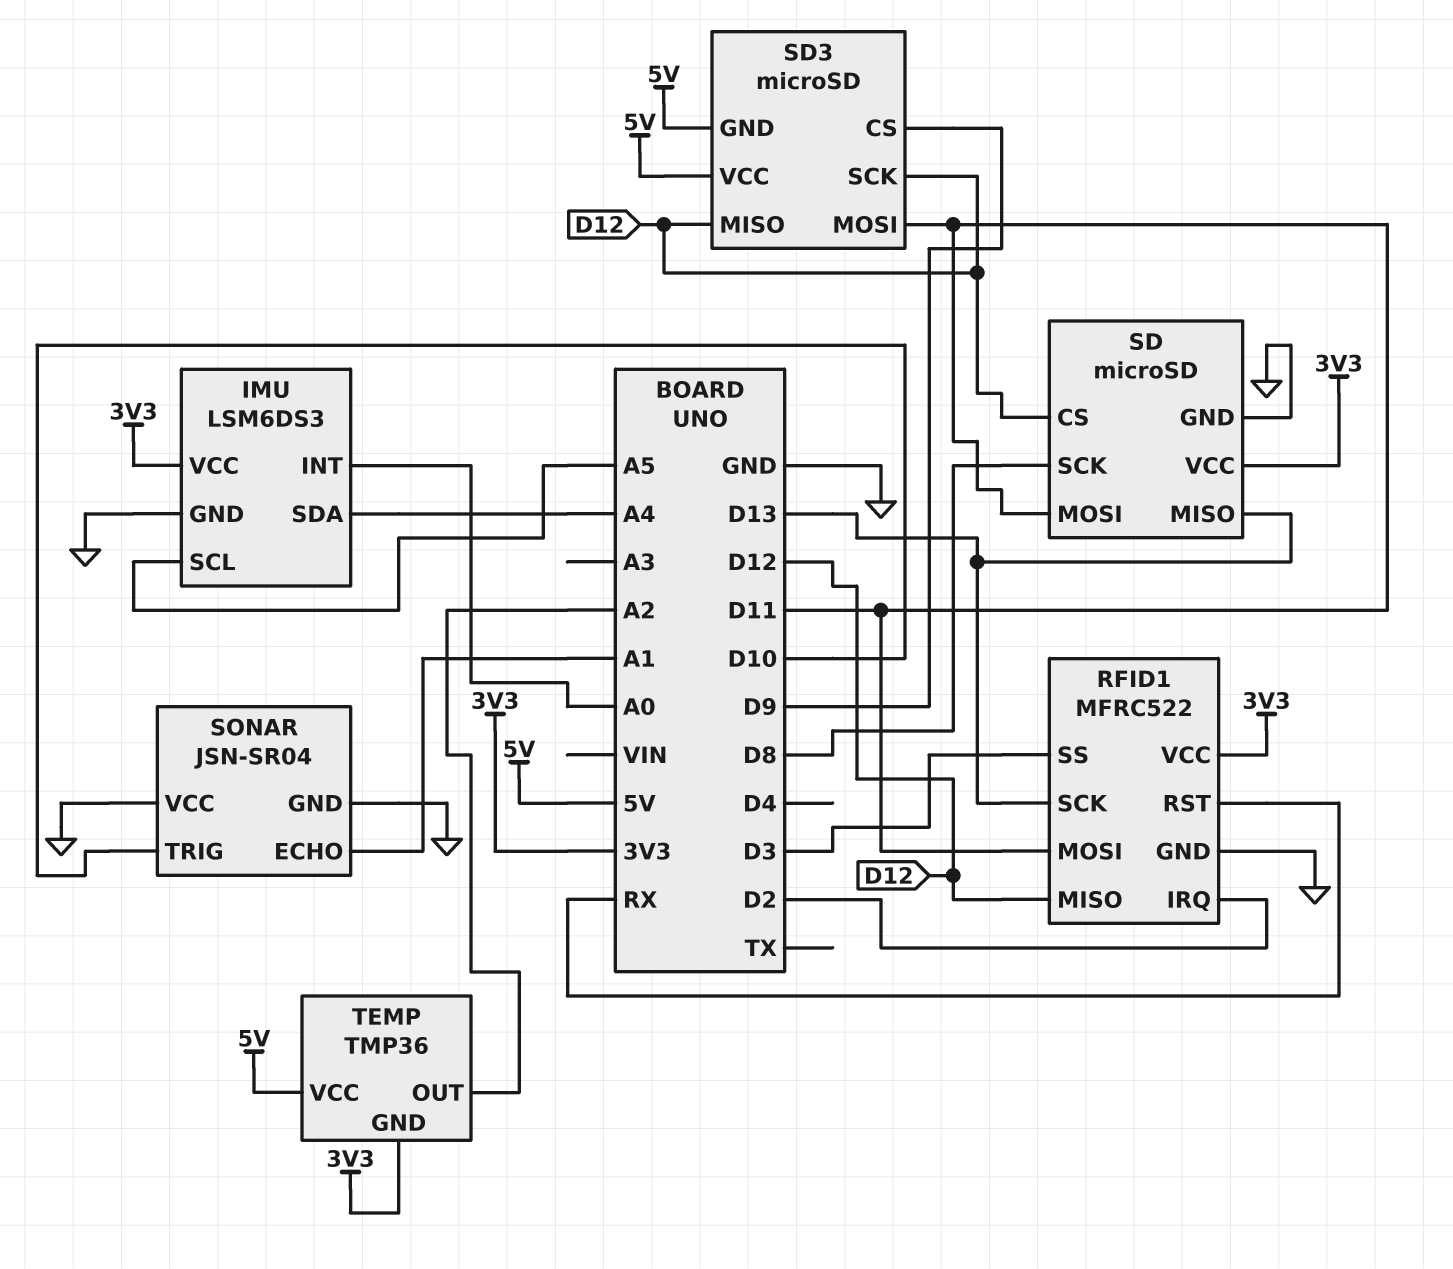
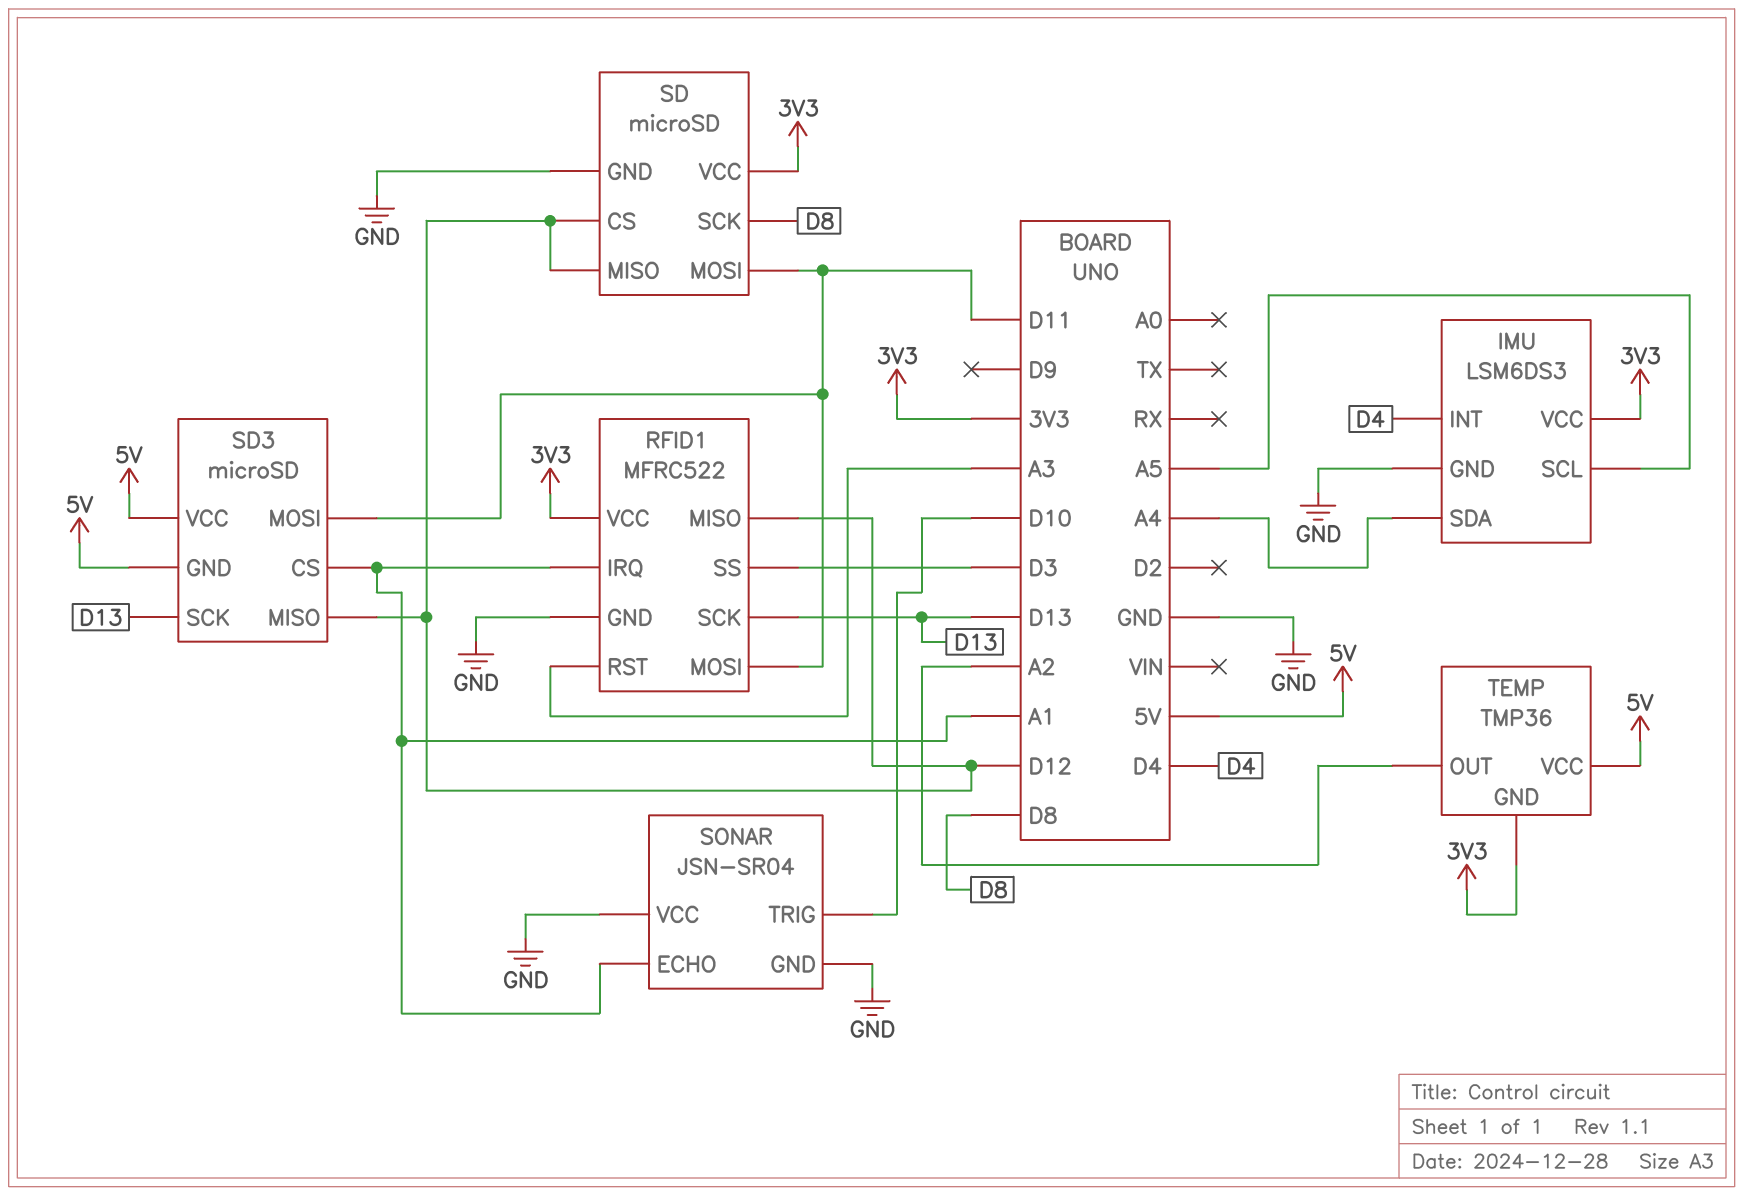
IMU pin INT: A0 -> D4
RFID1 pin IRQ: D2 -> A1
RFID1 pin RST: RX -> A3
SD pin MISO: D13 -> D12
SD3 pin CS: D9 -> A1
SD3 pin SCK: D12 -> D13

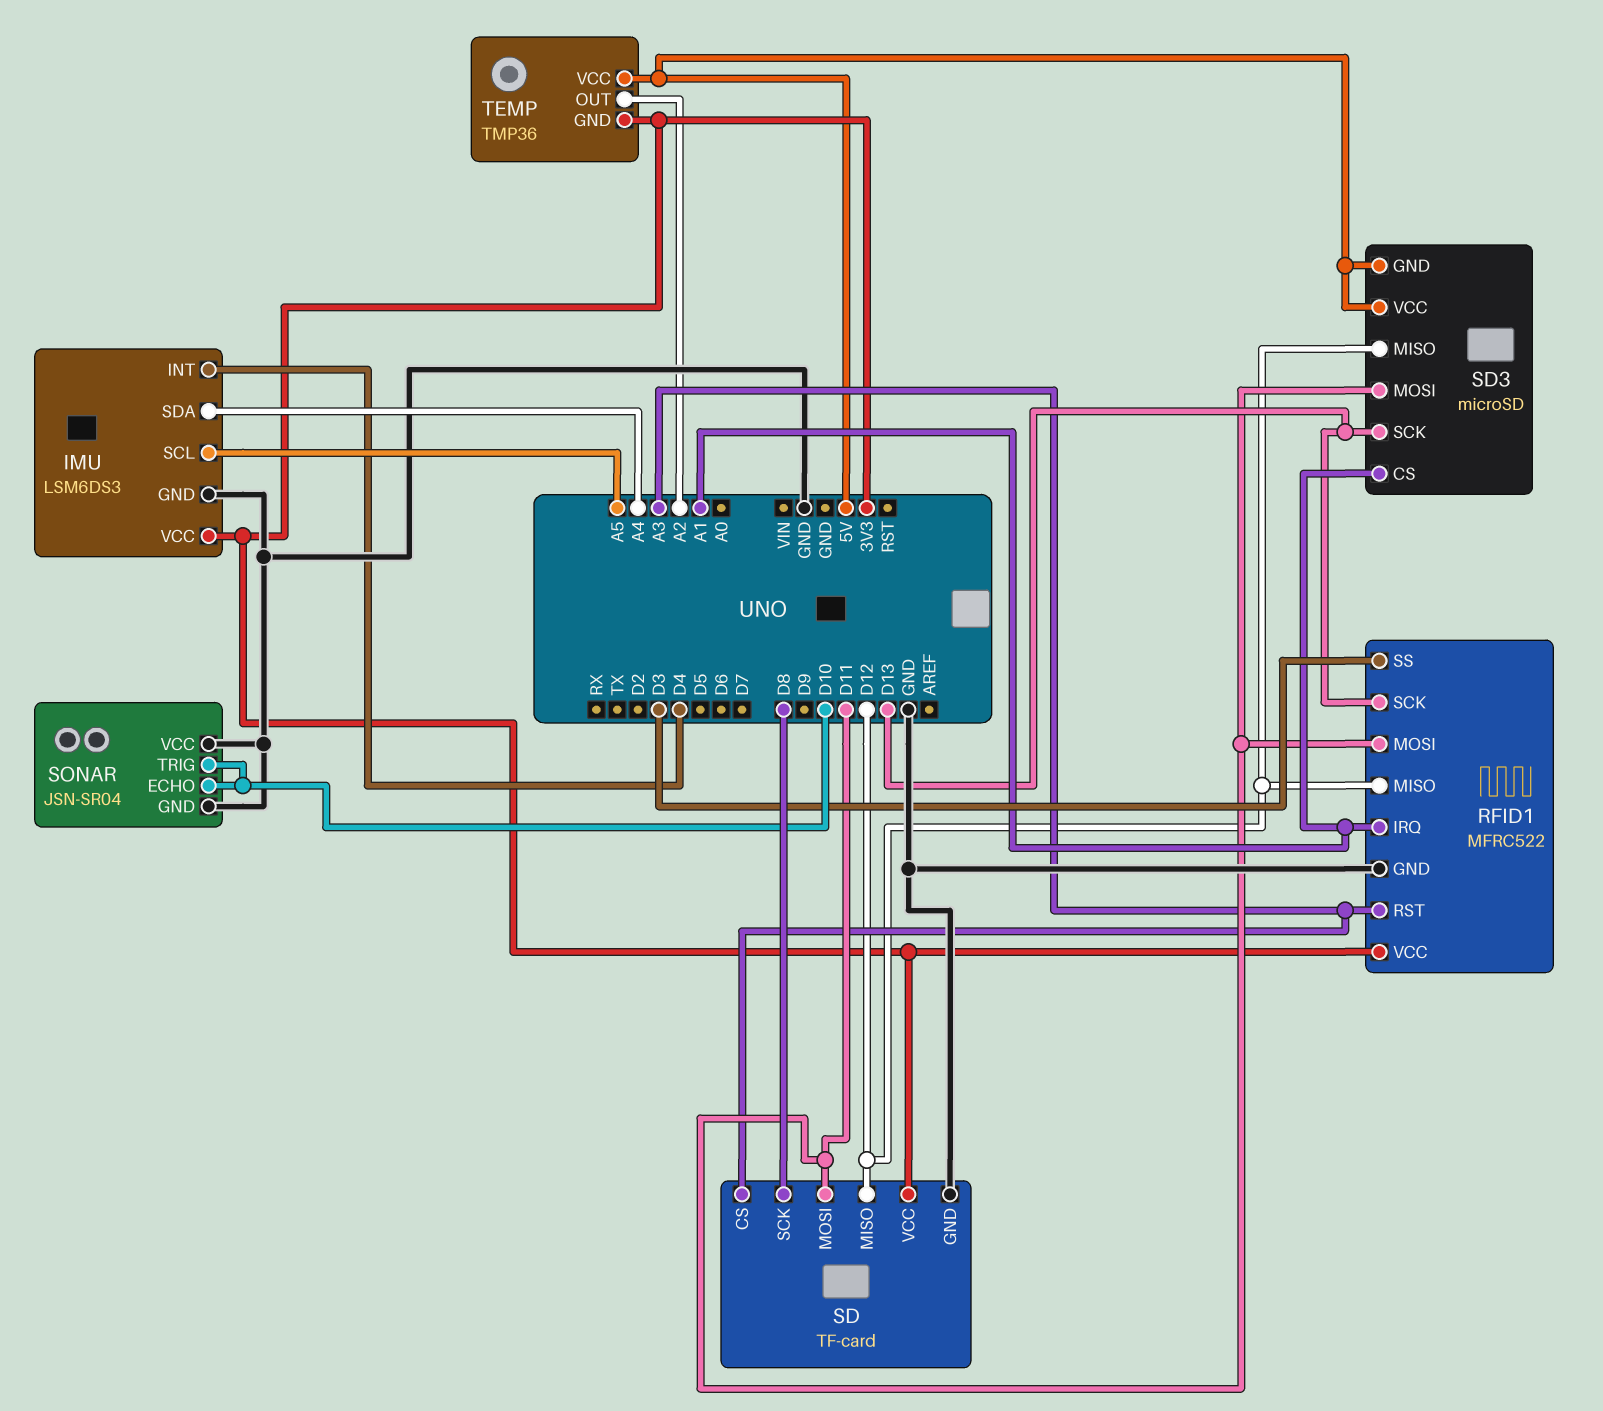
SD: microSD -> TF-card
SD pin CS: D12 -> A3
SONAR pin ECHO: A1 -> D10

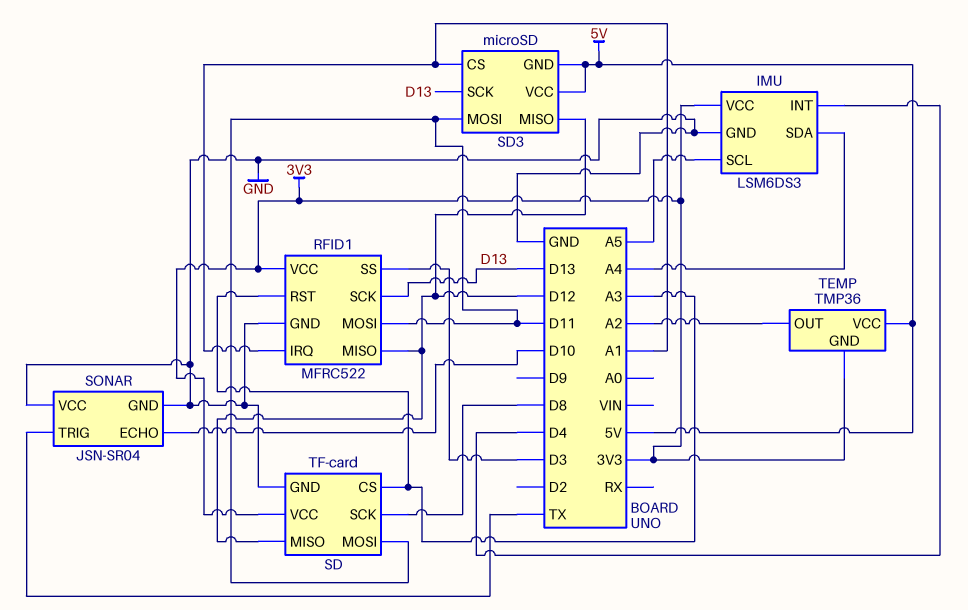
SONAR pin TRIG: D10 -> TX

